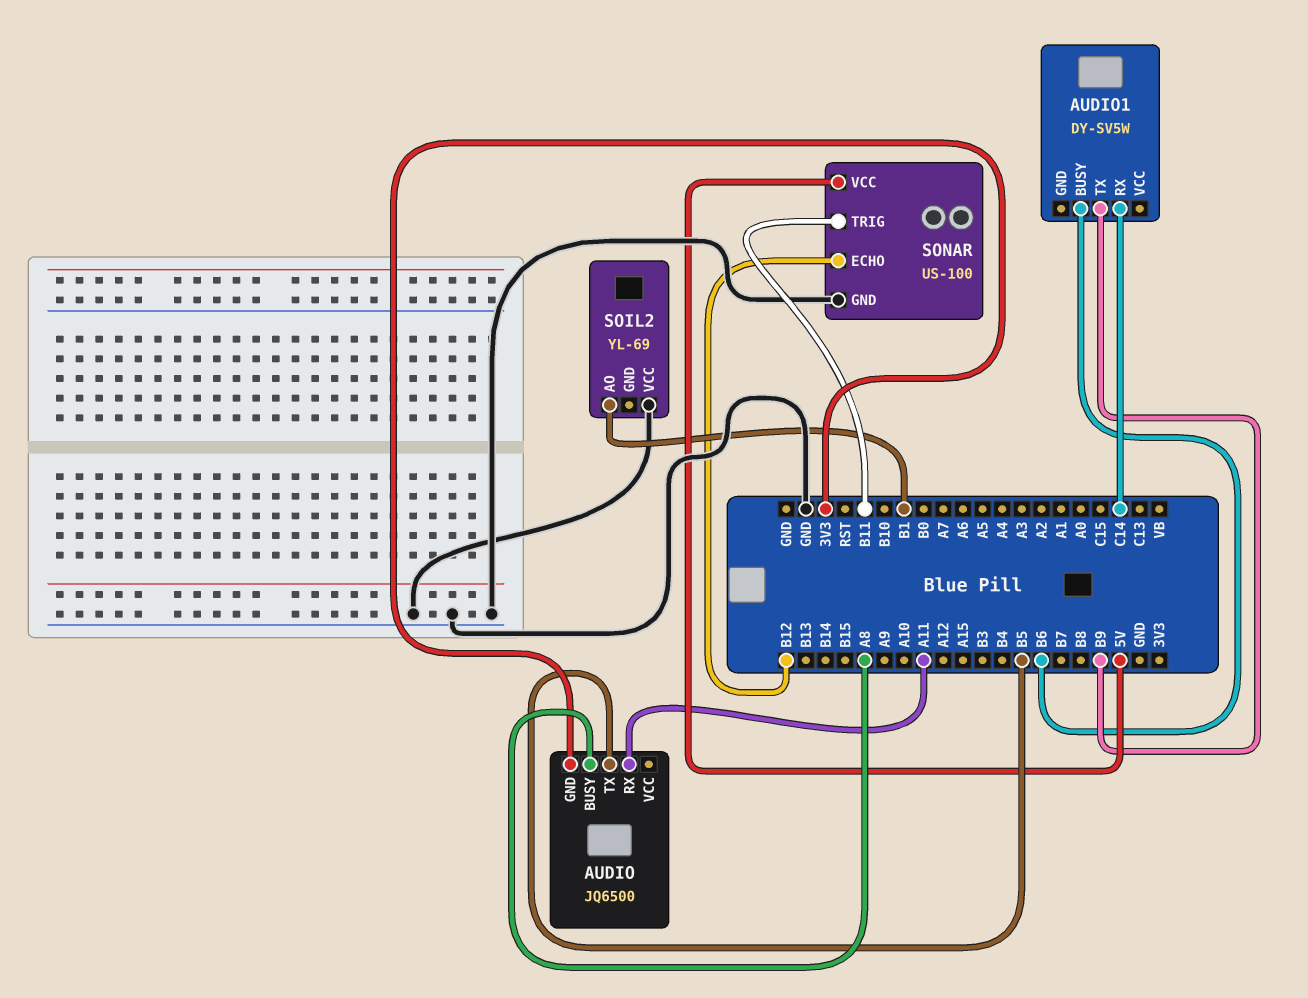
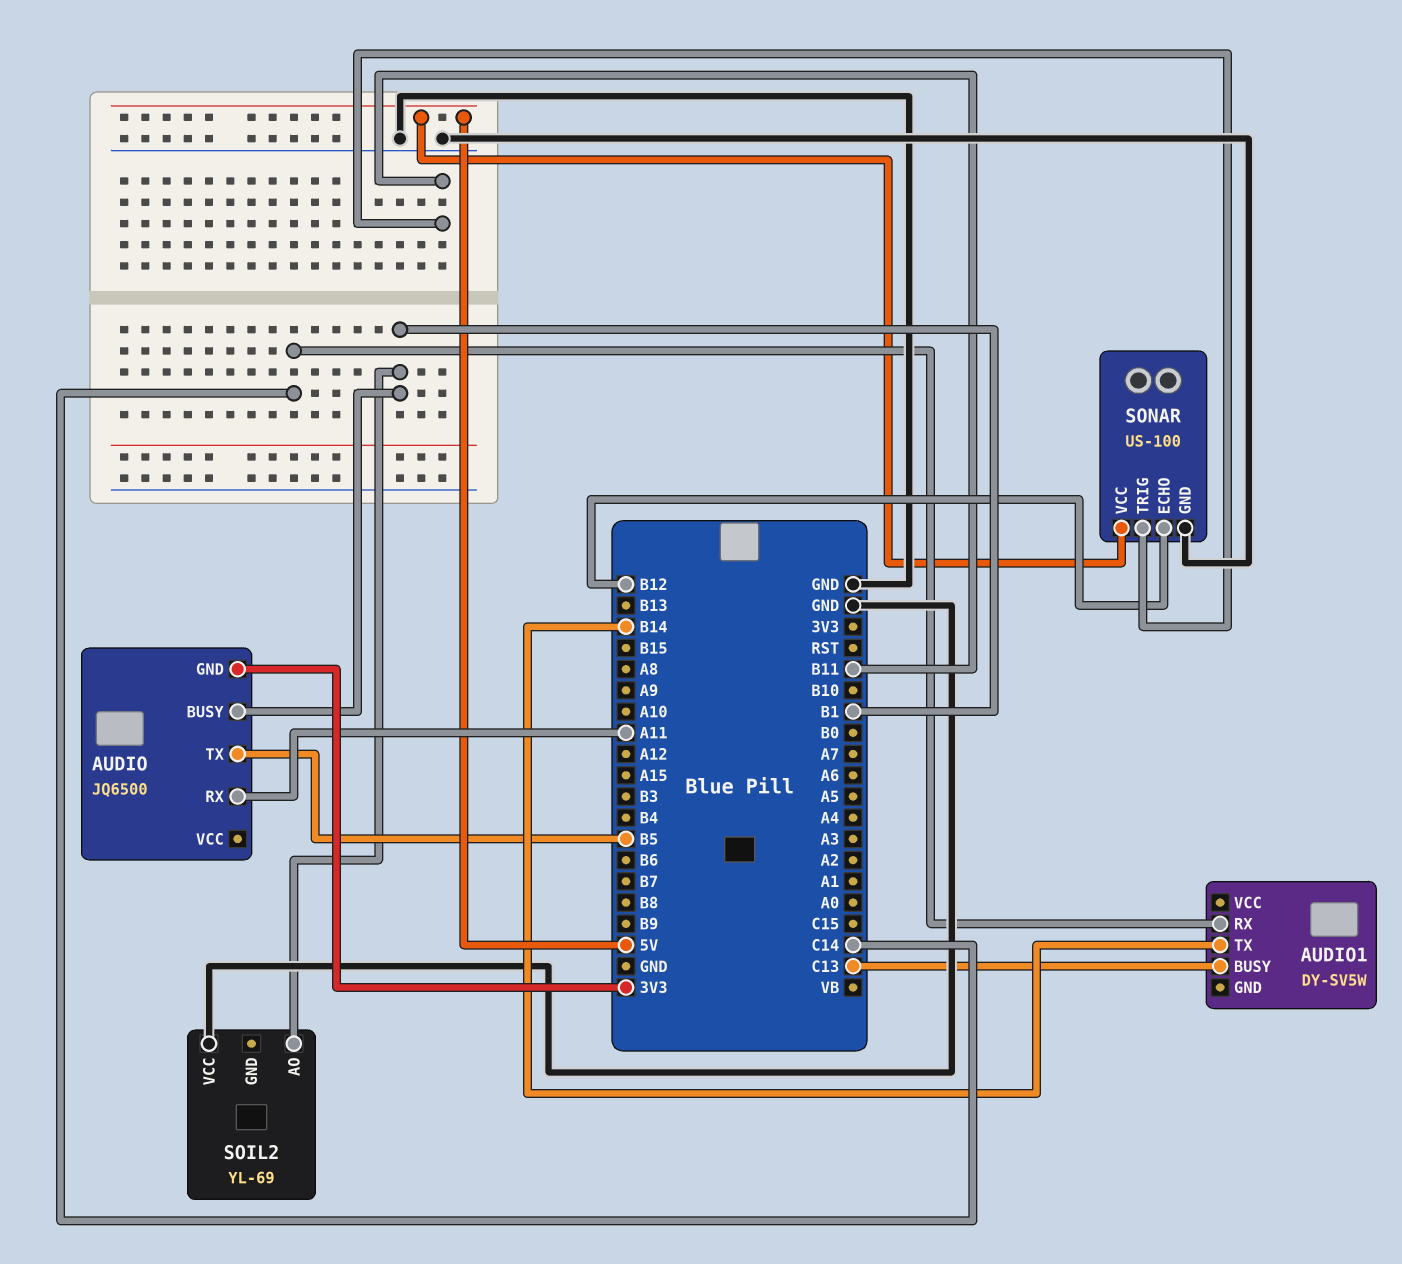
AUDIO pin BUSY: A8 -> B1
AUDIO1 pin BUSY: B6 -> C13
AUDIO1 pin TX: B9 -> B14

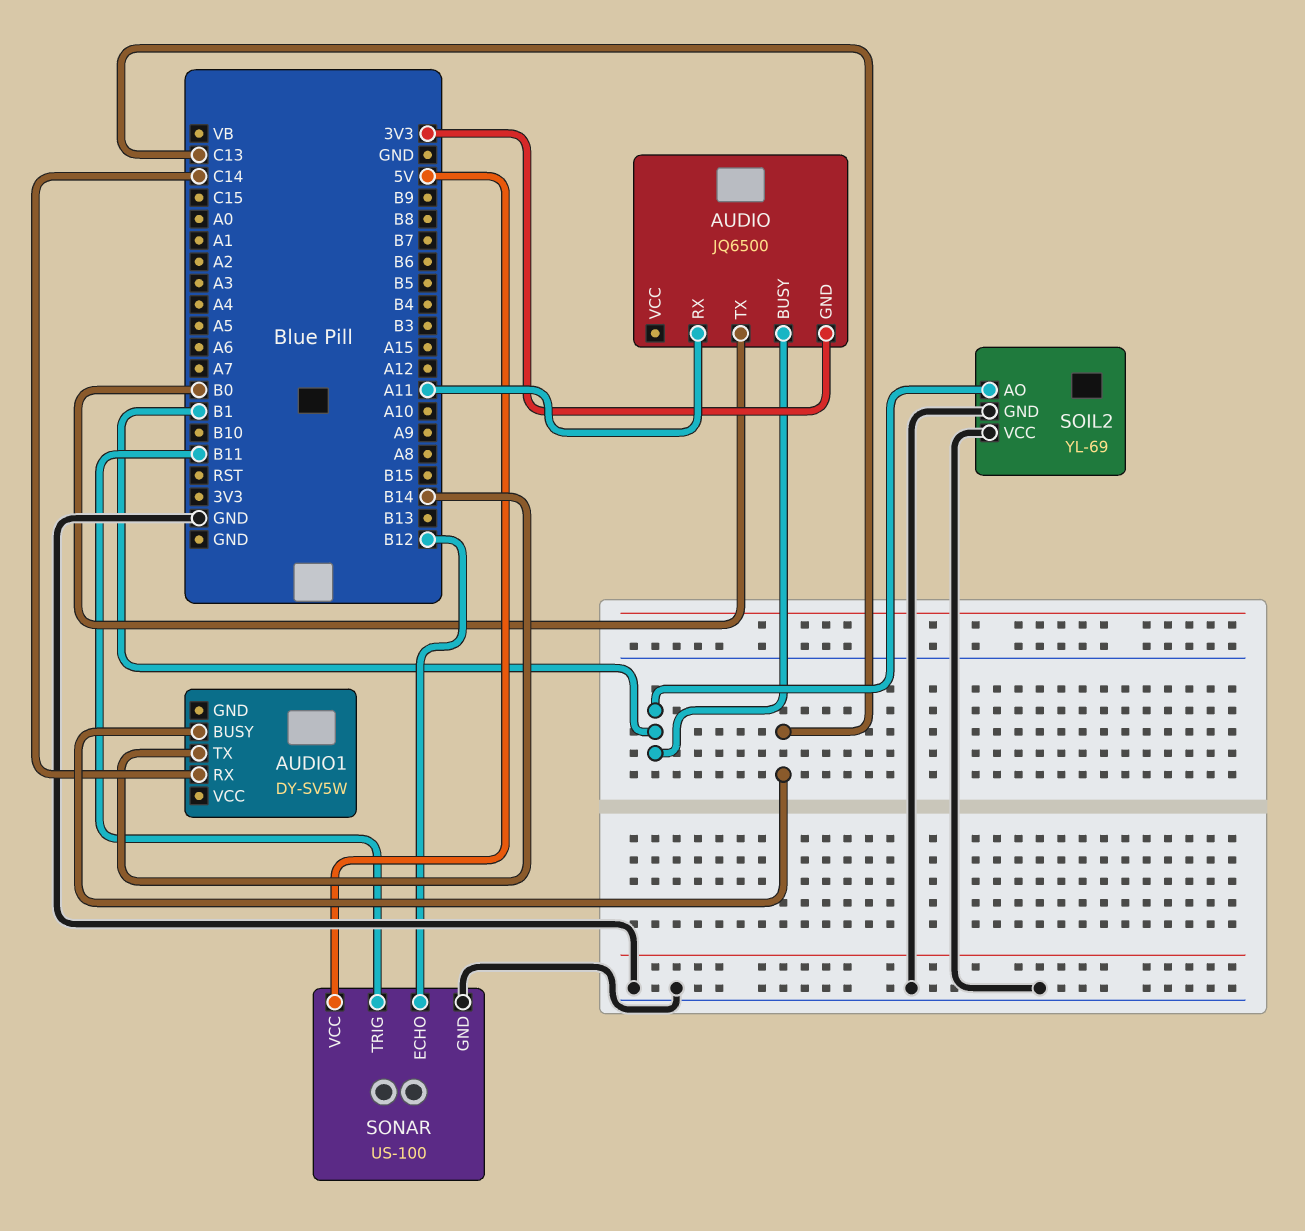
AUDIO pin TX: B5 -> B0
SOIL2 pin GND: none -> GND

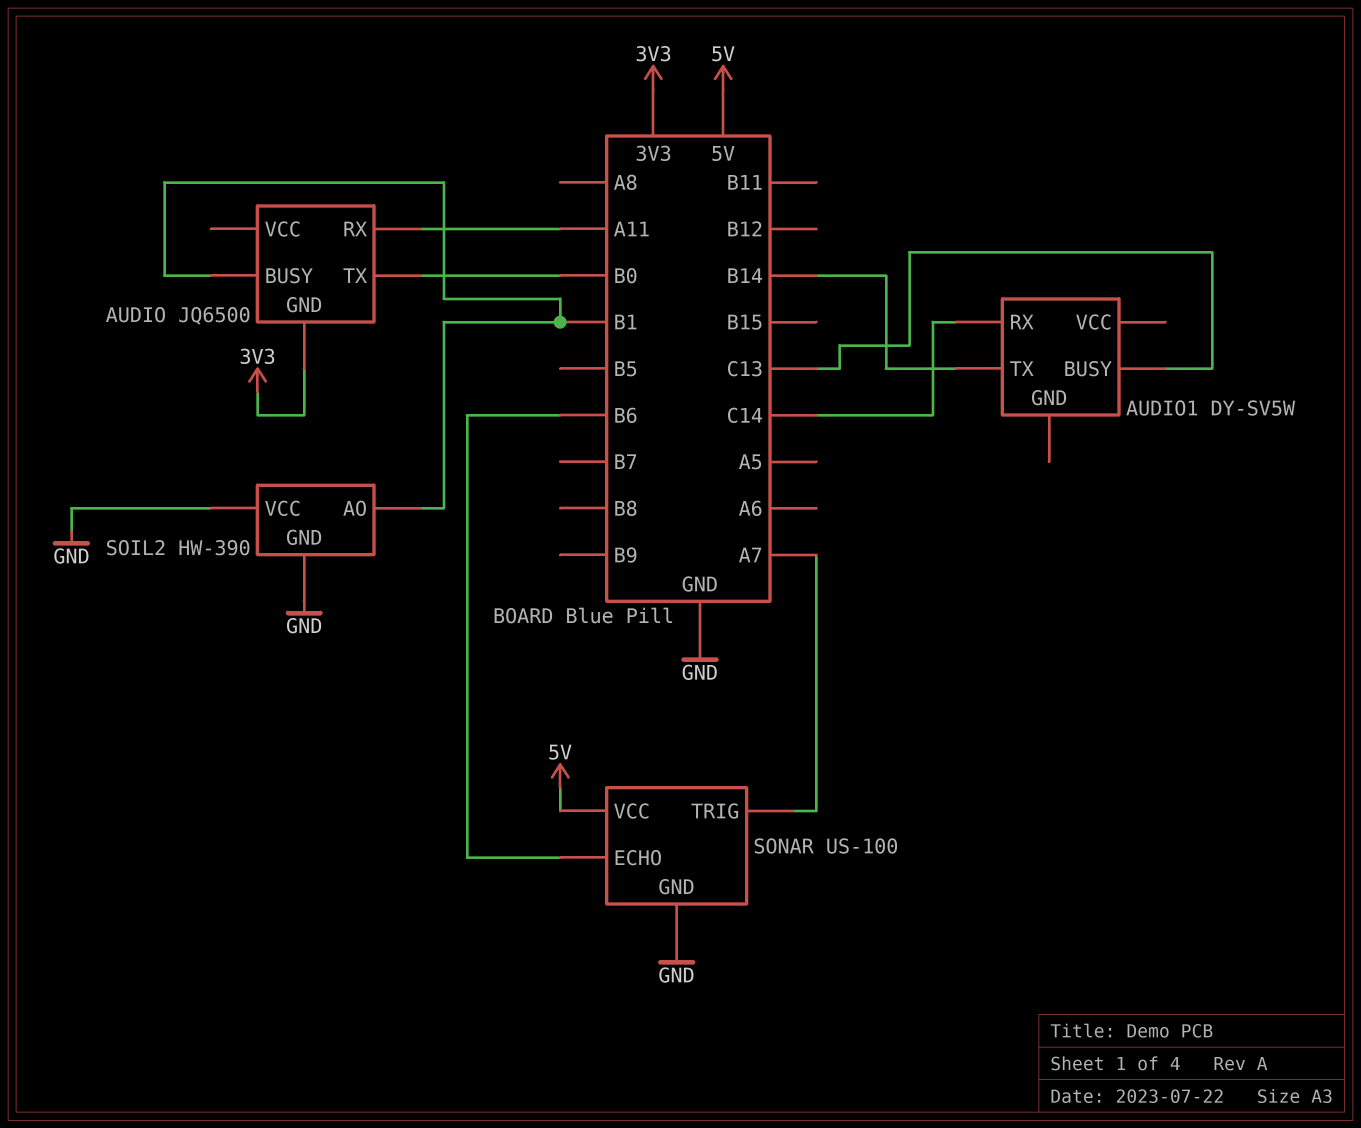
SOIL2: YL-69 -> HW-390
SONAR pin ECHO: B12 -> B6
SONAR pin TRIG: B11 -> A7

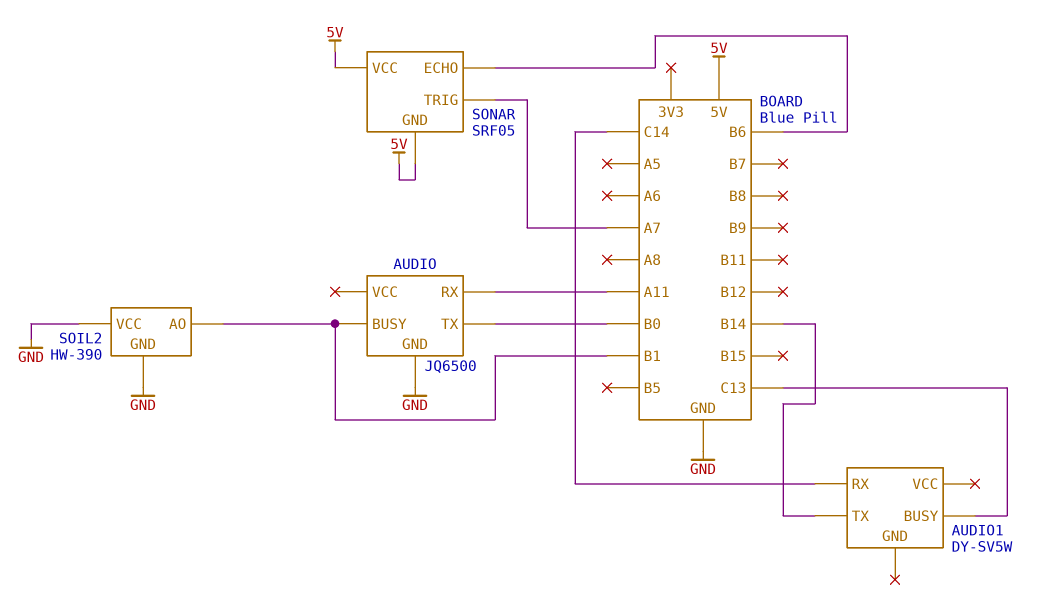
AUDIO pin GND: 3V3 -> GND
SONAR: US-100 -> SRF05
SONAR pin GND: GND -> 5V

